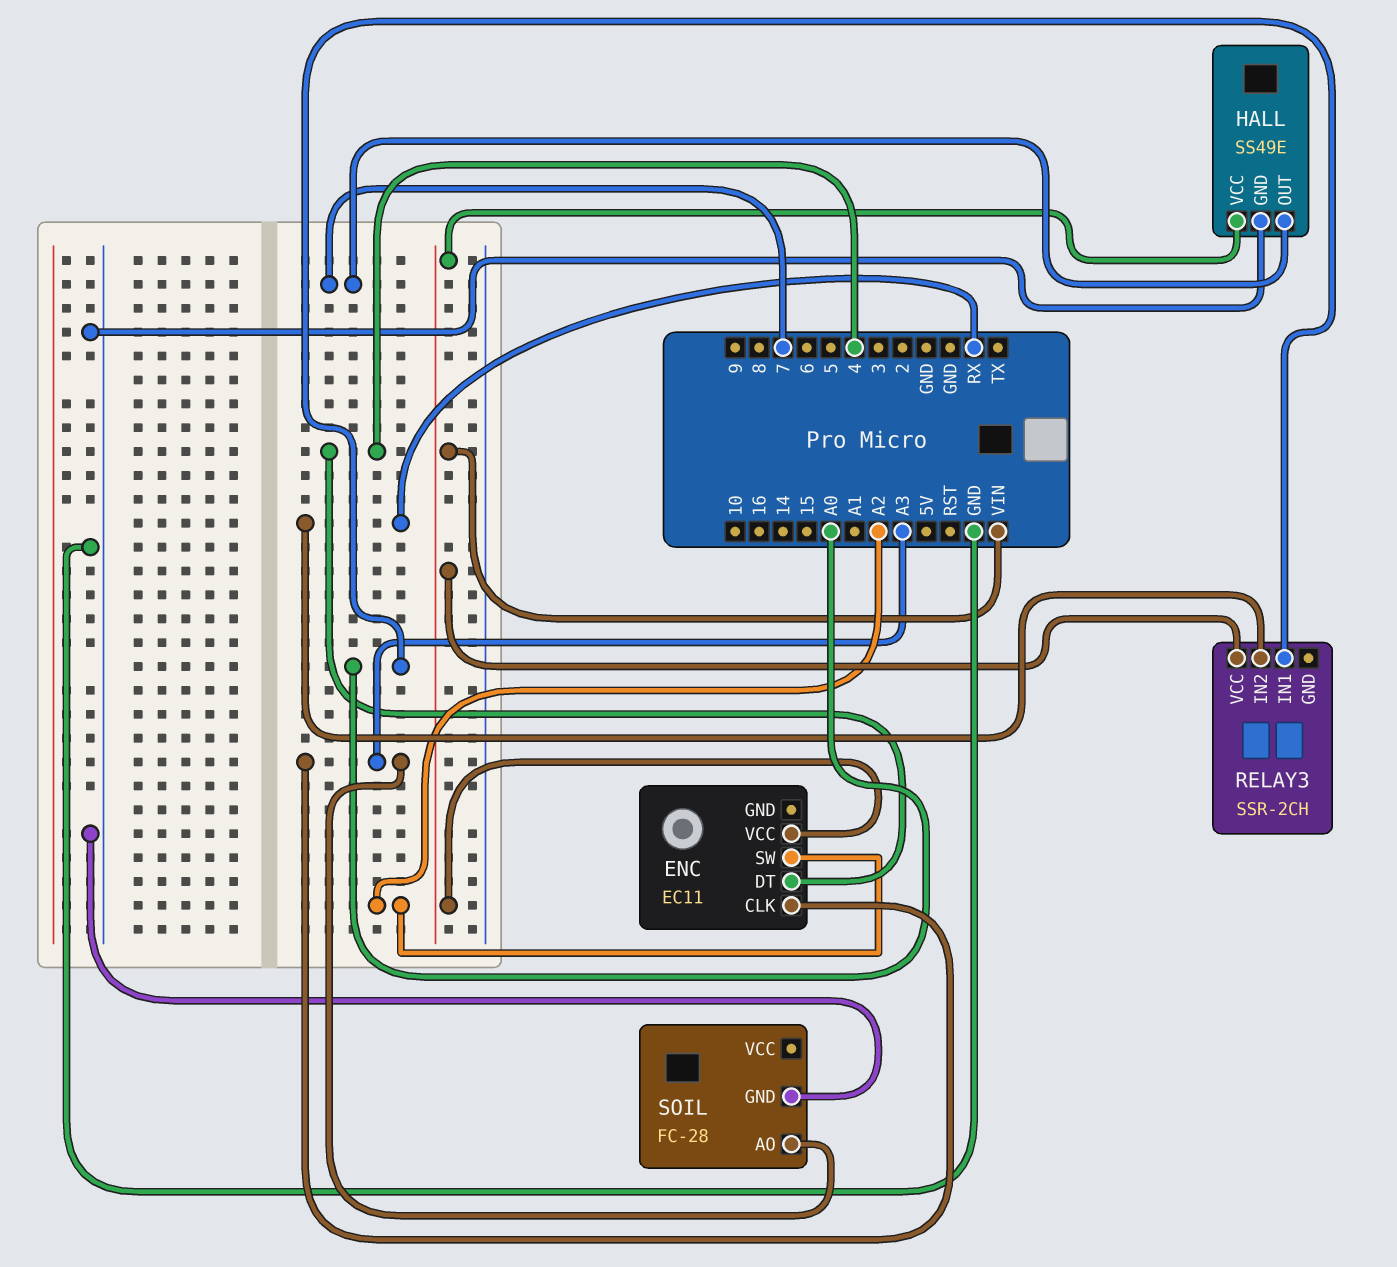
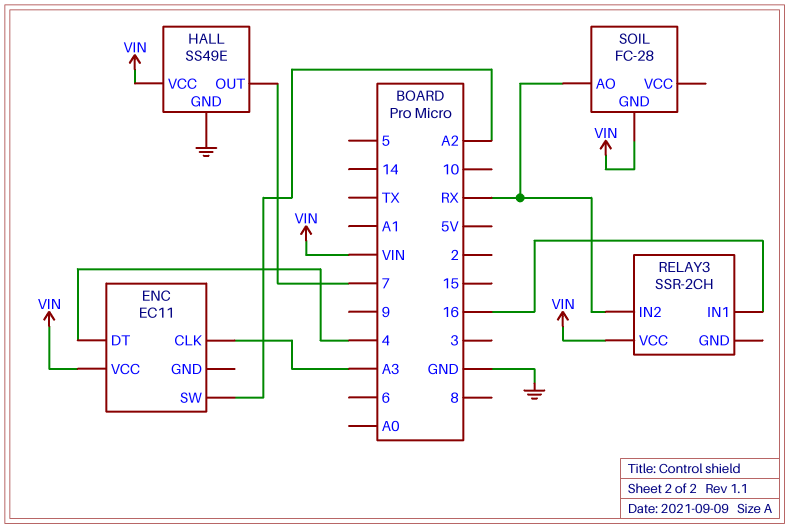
RELAY3 pin IN1: A0 -> 16
SOIL pin AO: A3 -> RX
SOIL pin GND: GND -> VIN

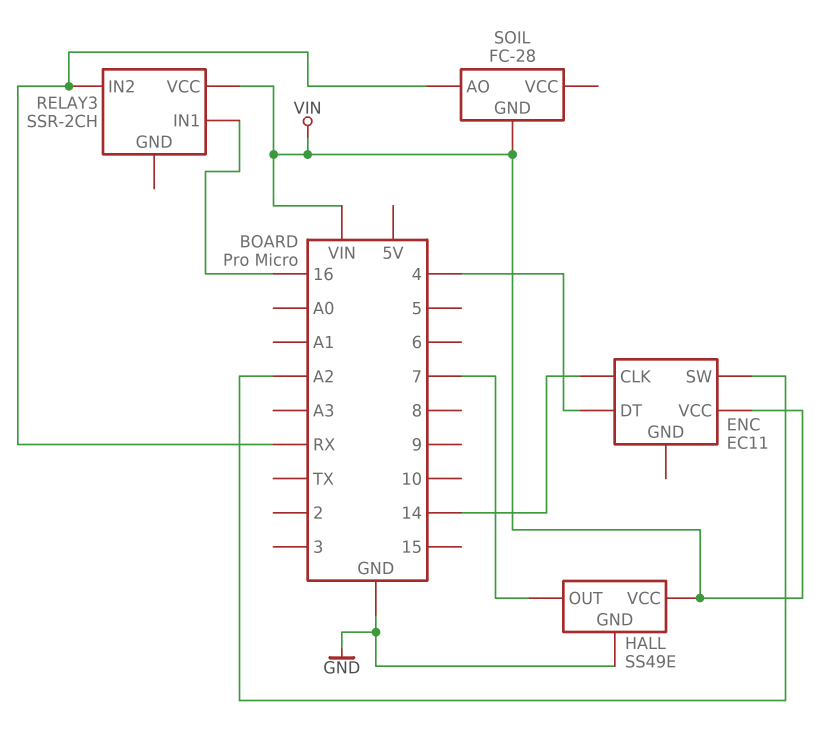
ENC pin CLK: A3 -> 14

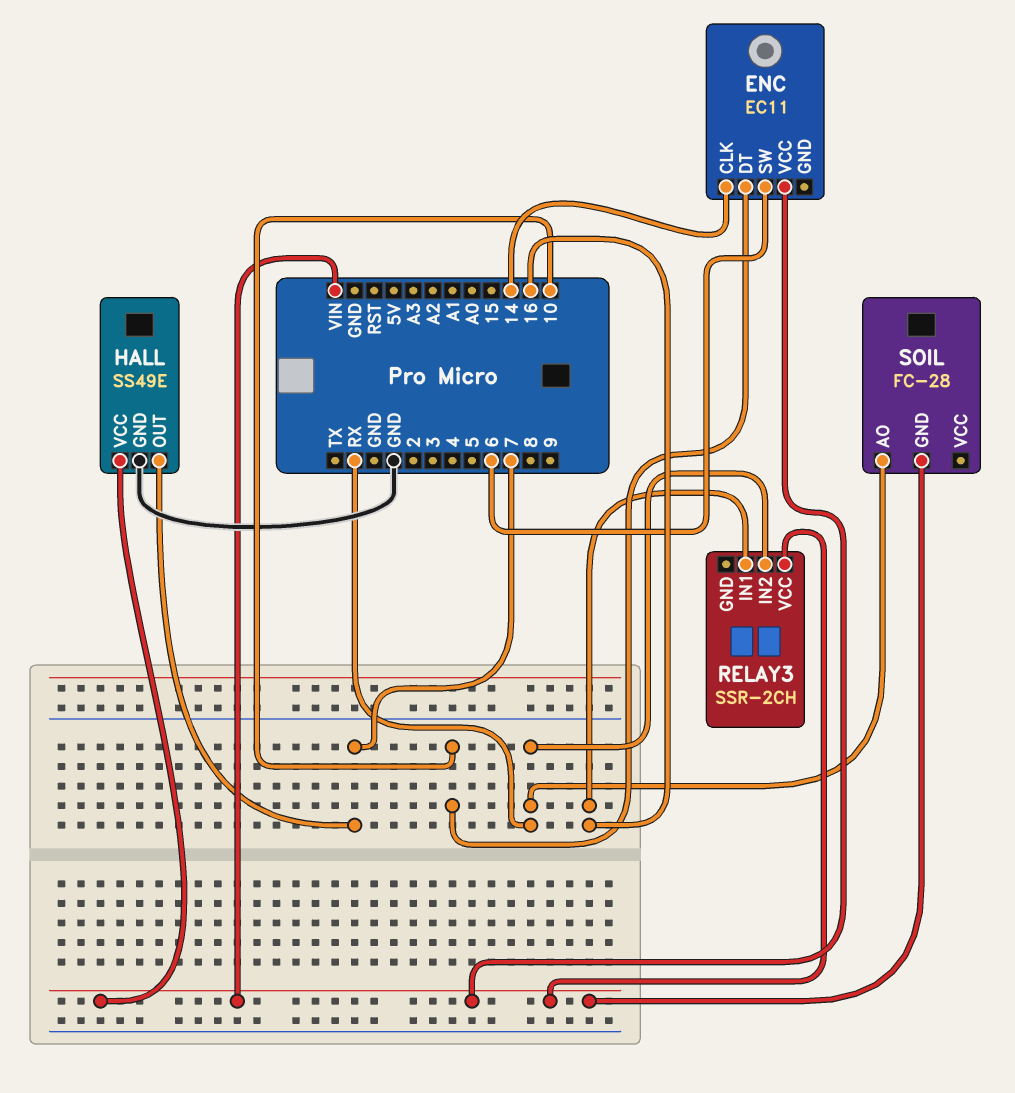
ENC pin DT: 4 -> 10
ENC pin SW: A2 -> 6

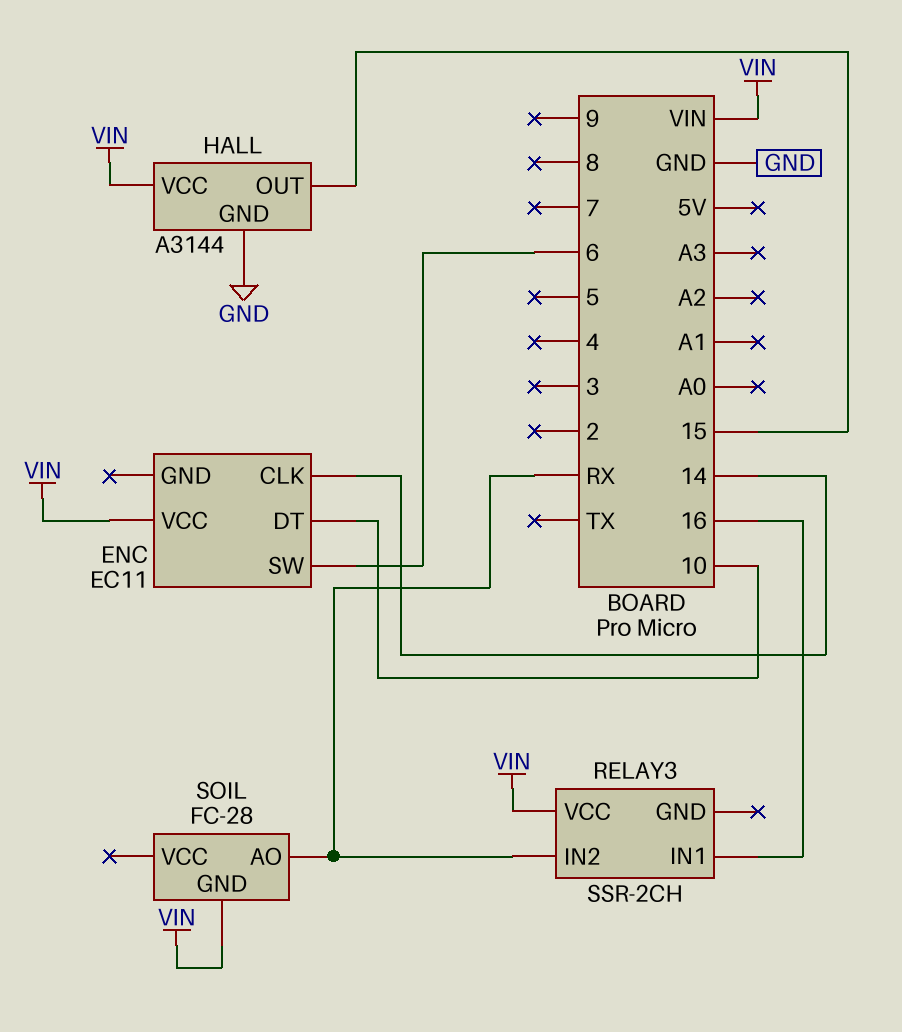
HALL: SS49E -> A3144
HALL pin OUT: 7 -> 15

